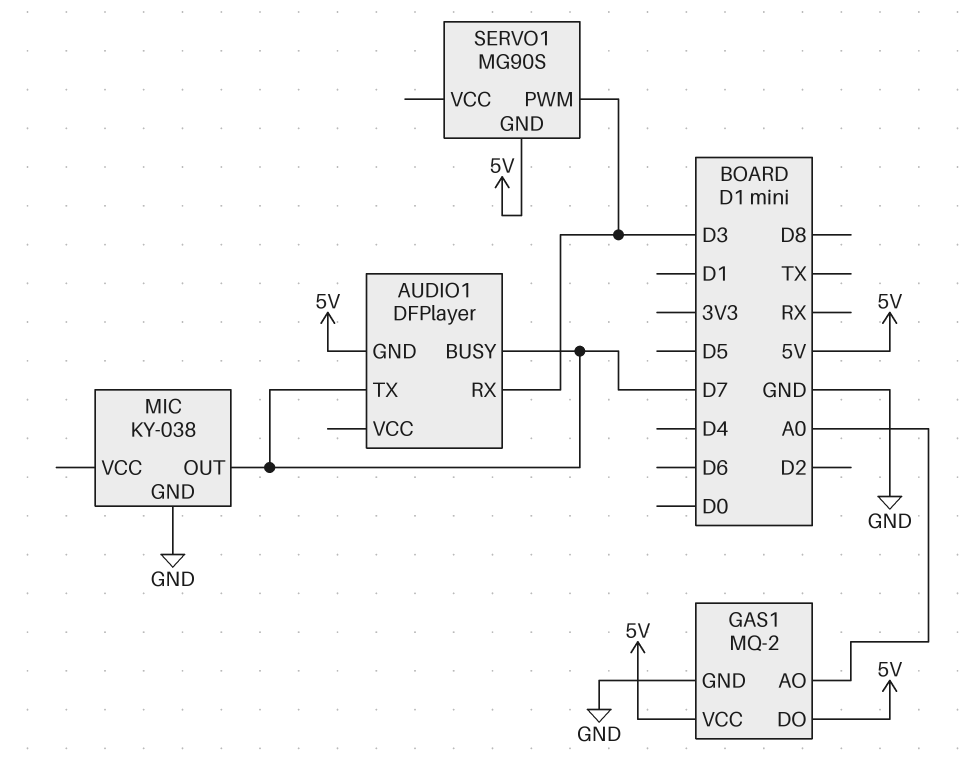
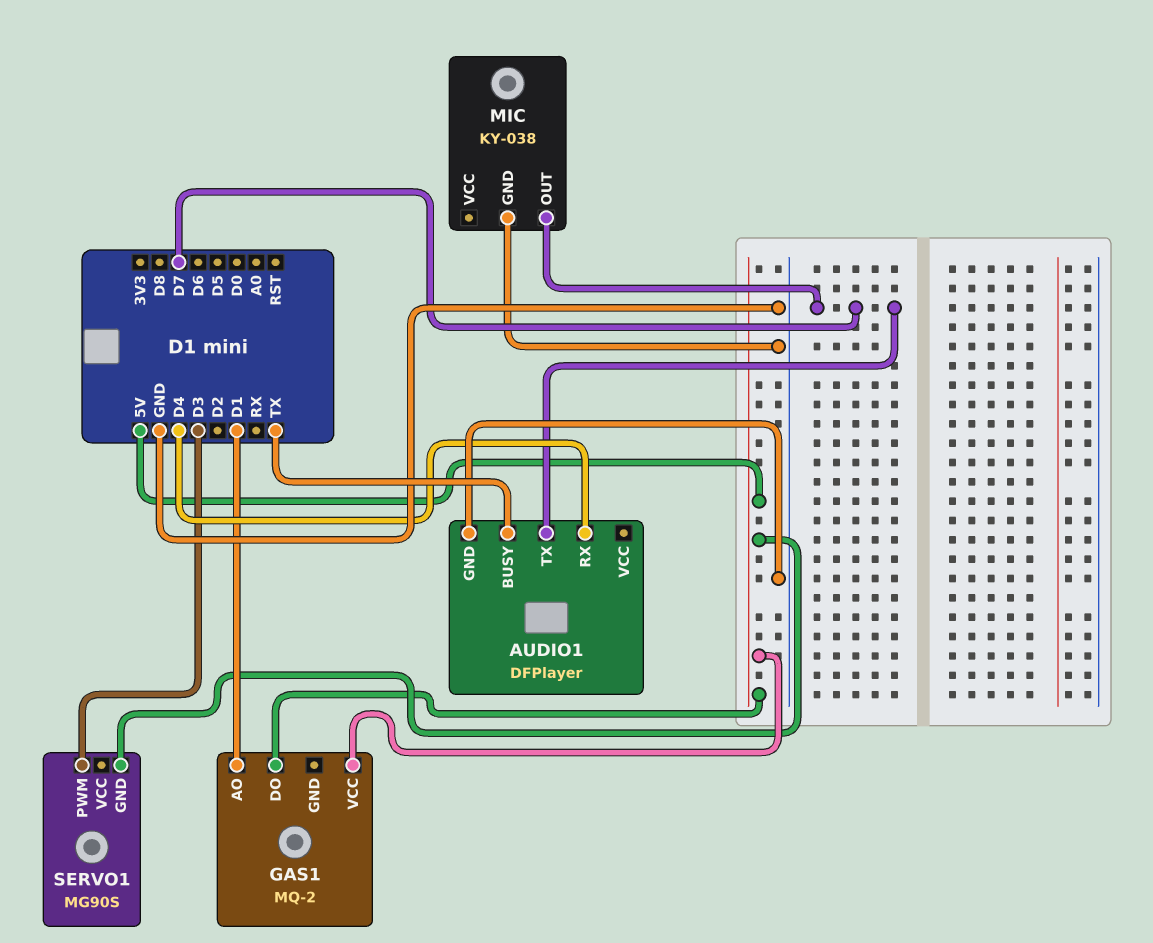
AUDIO1 pin BUSY: D7 -> TX
AUDIO1 pin GND: 5V -> GND
AUDIO1 pin RX: D3 -> D4
GAS1 pin AO: A0 -> D1
GAS1 pin GND: GND -> none

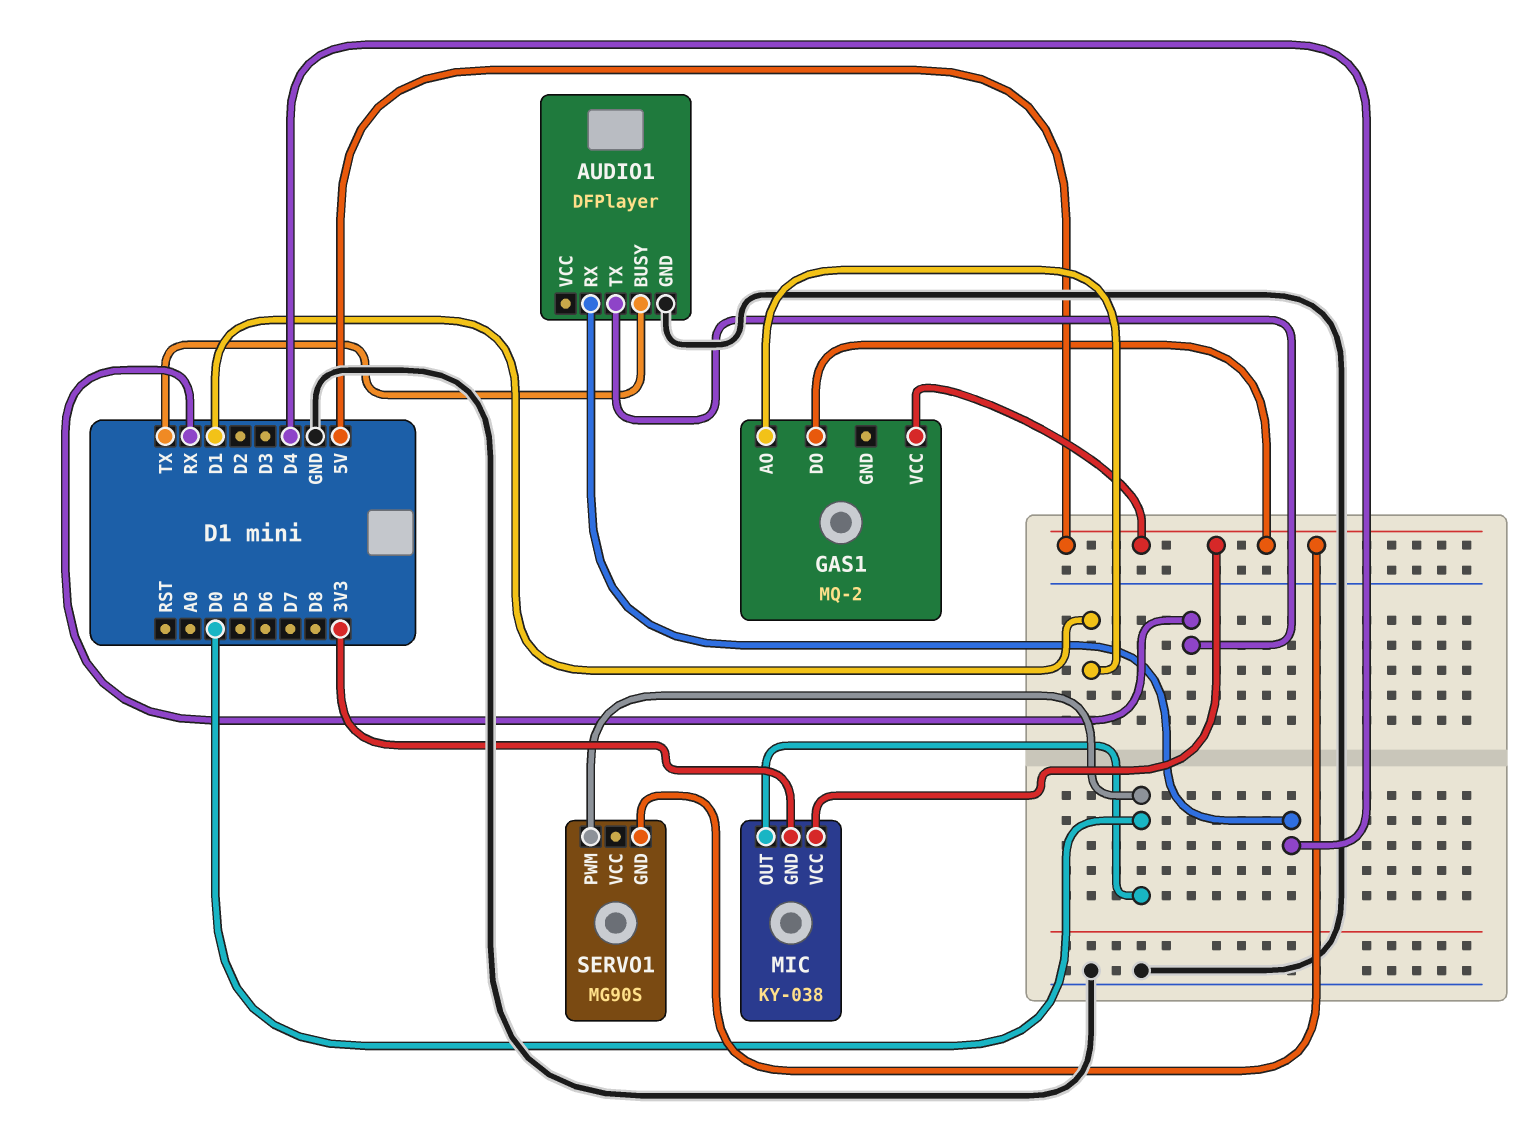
AUDIO1 pin TX: D7 -> RX
MIC pin GND: GND -> 3V3
MIC pin OUT: D7 -> D0
MIC pin VCC: none -> 5V
SERVO1 pin PWM: D3 -> D0

